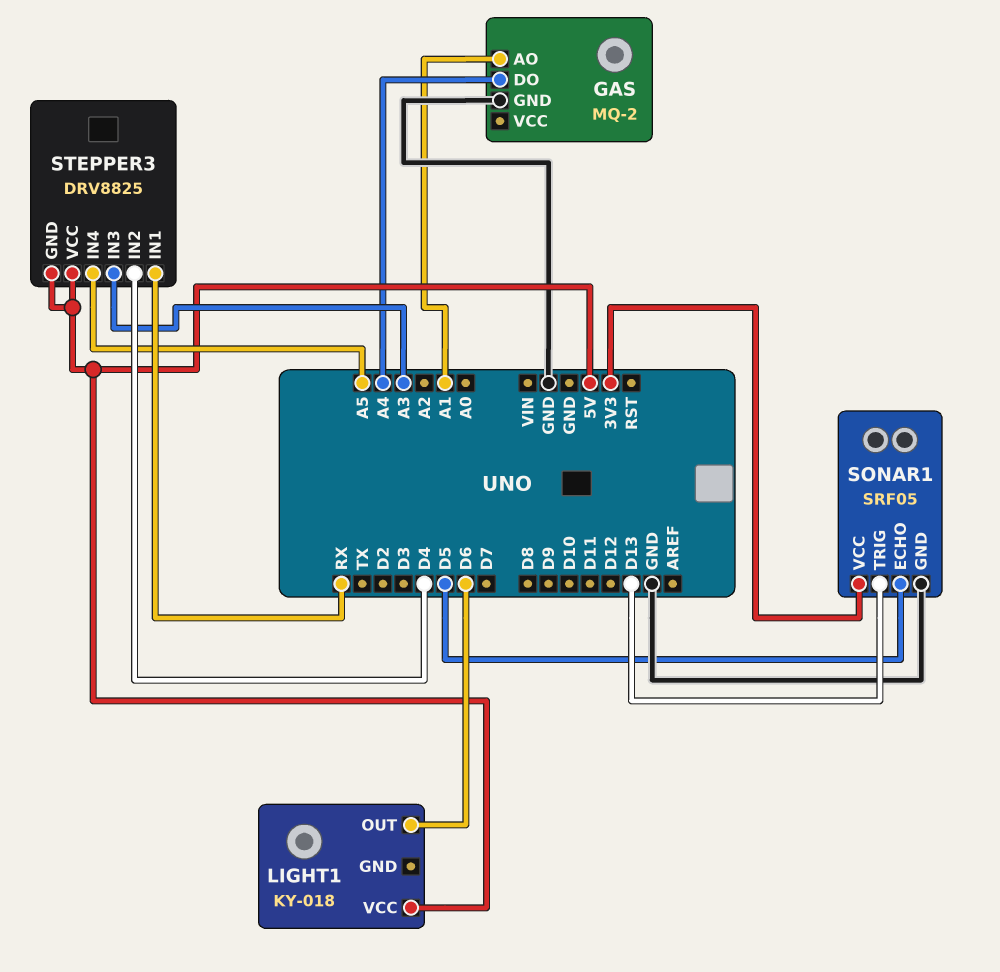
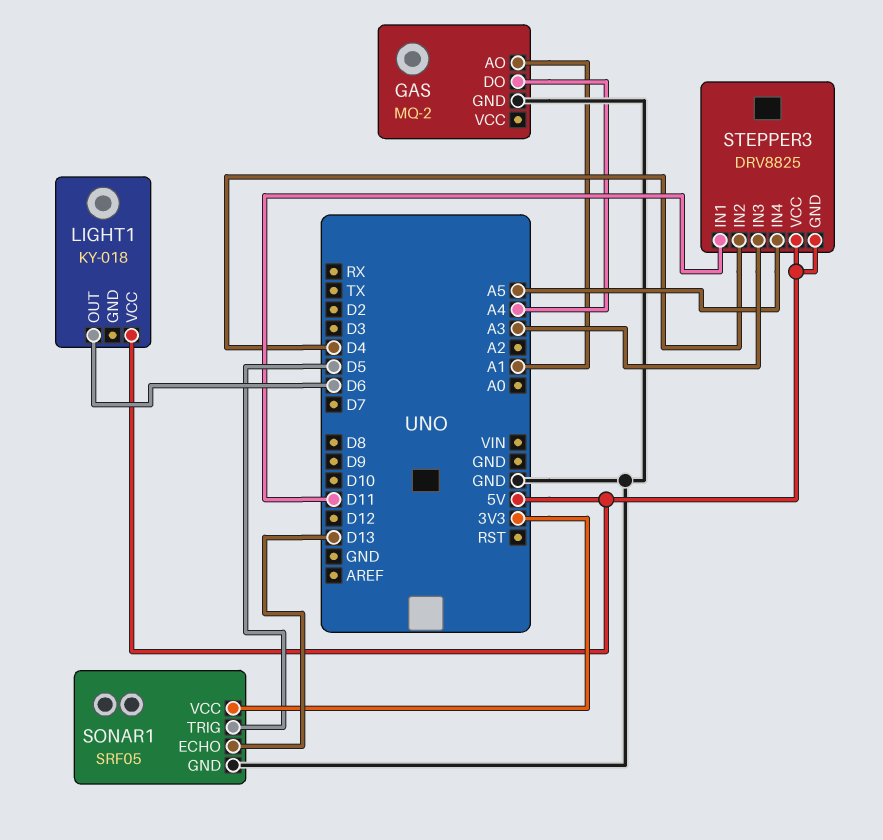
SONAR1 pin ECHO: D5 -> D13
SONAR1 pin TRIG: D13 -> D5
STEPPER3 pin IN1: RX -> D11

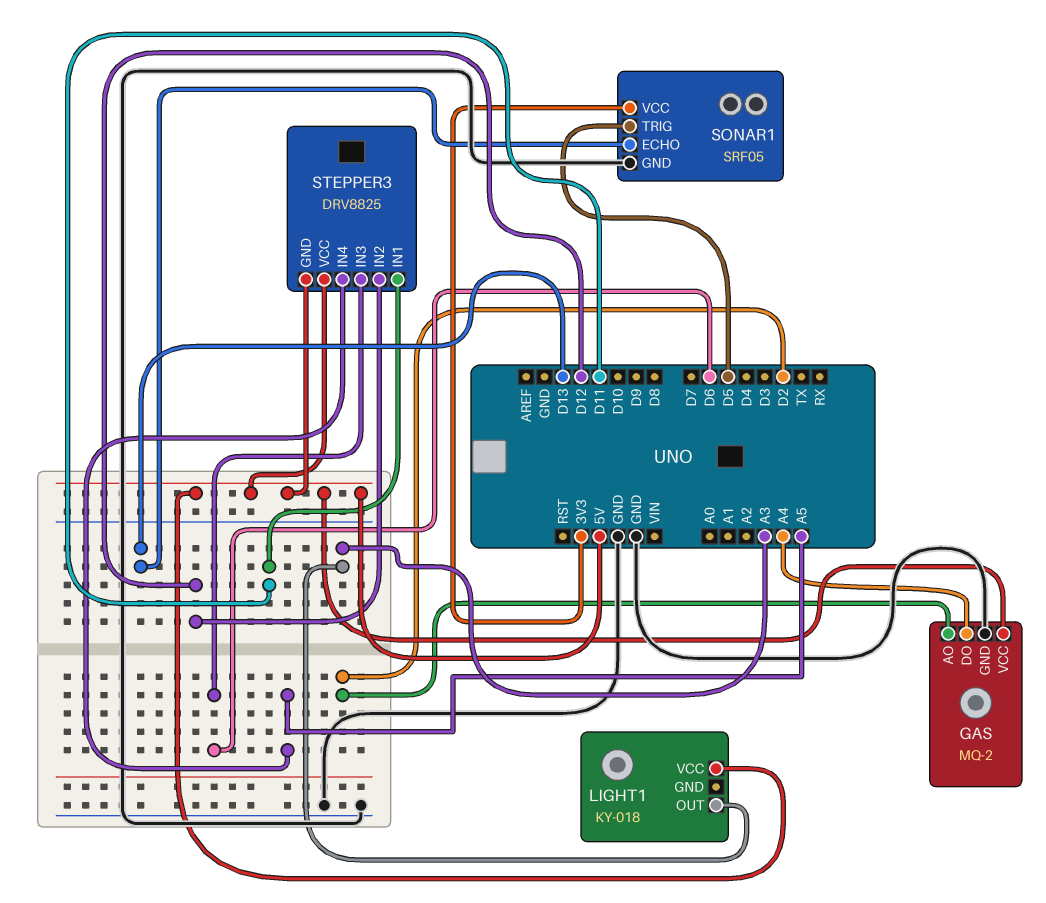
GAS pin AO: A1 -> D2
GAS pin VCC: none -> 5V
LIGHT1 pin OUT: D6 -> A3
STEPPER3 pin IN2: D4 -> D12
STEPPER3 pin IN3: A3 -> D6

